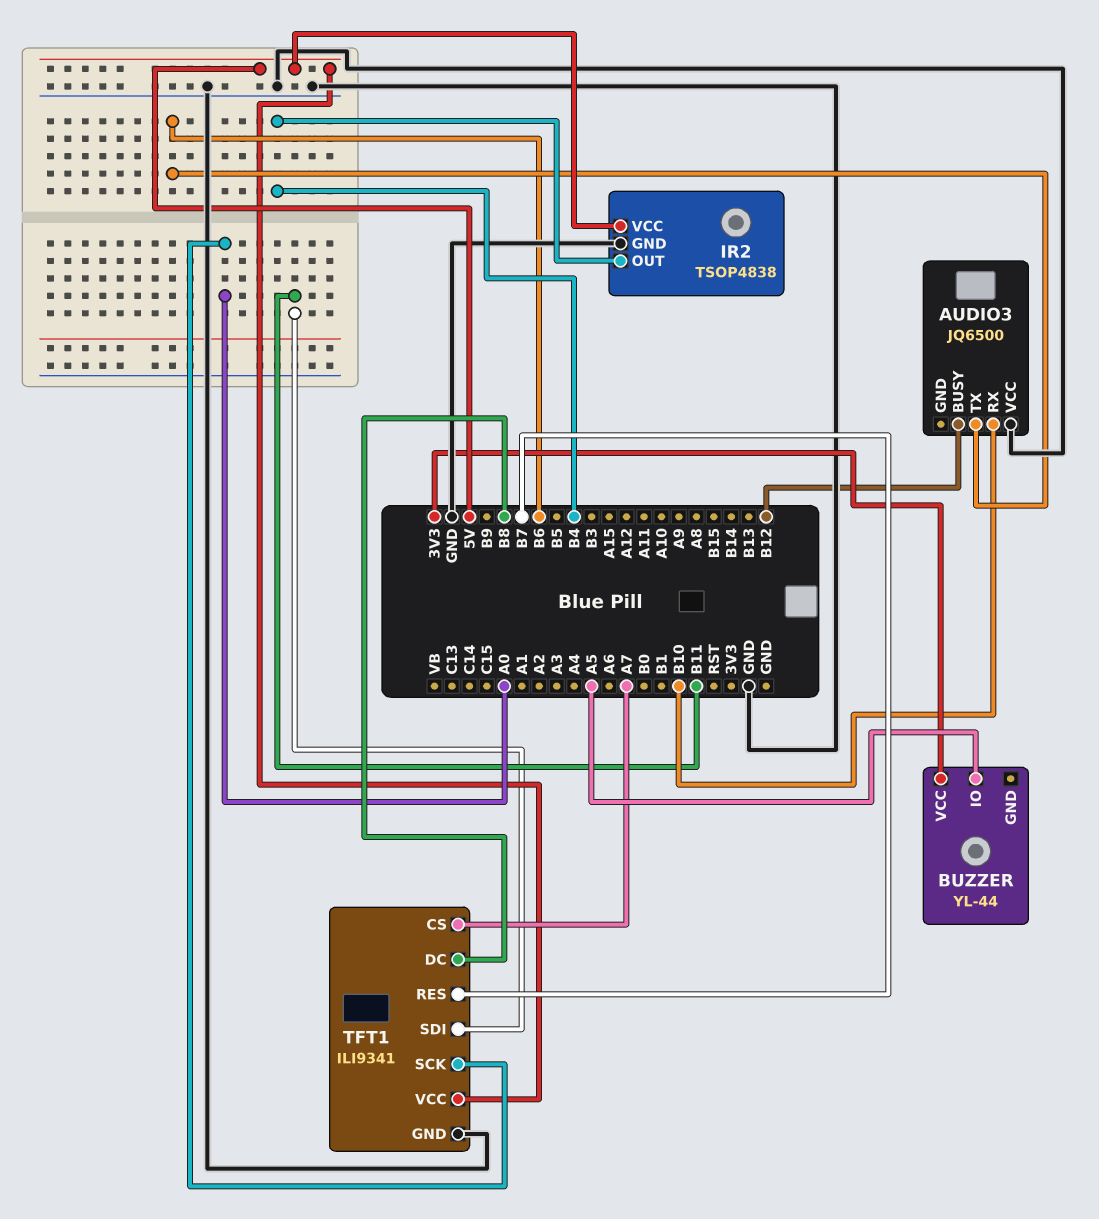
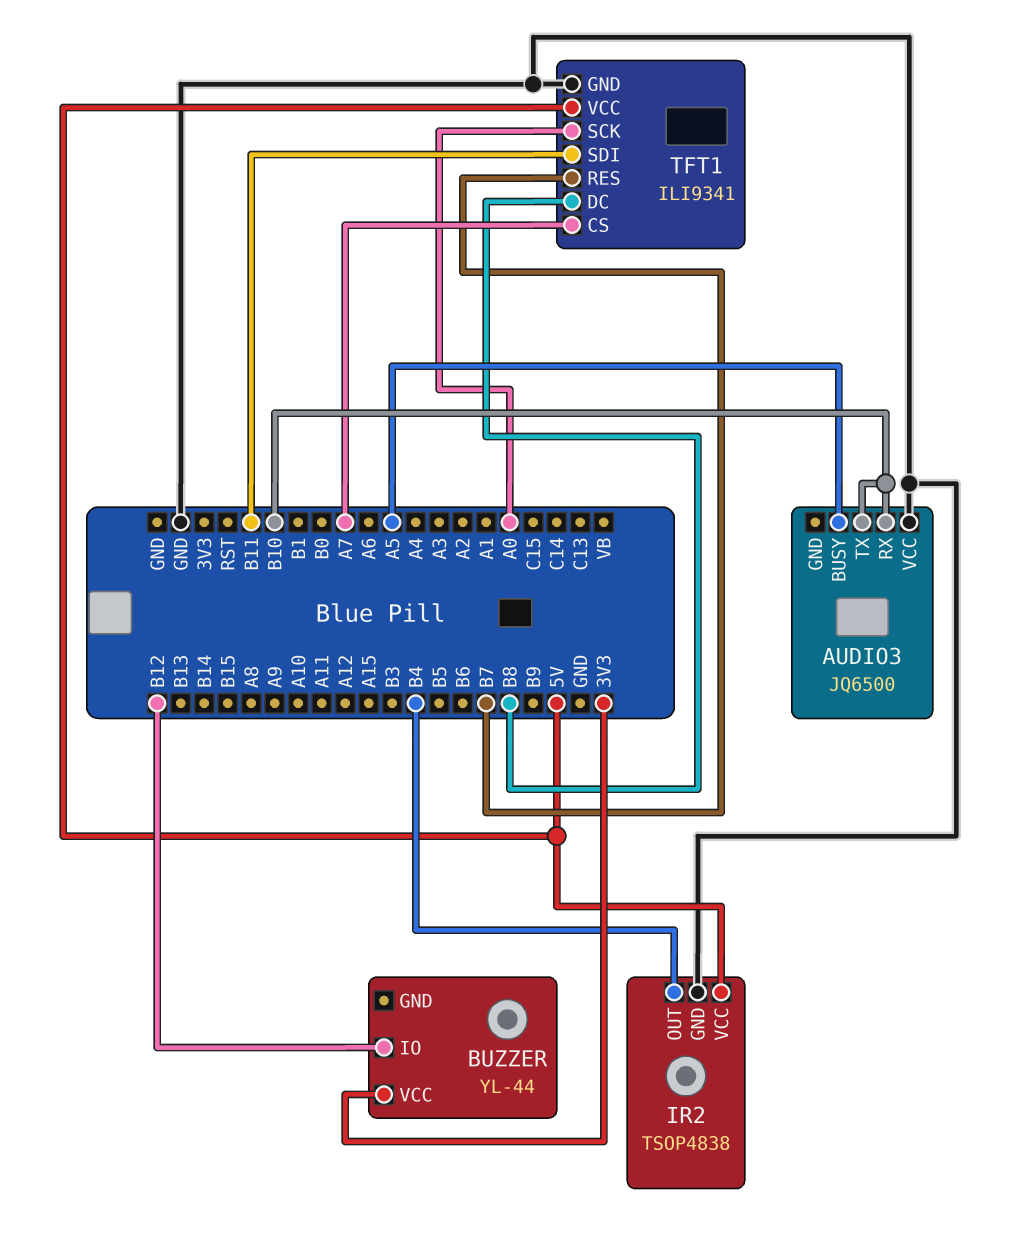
AUDIO3 pin BUSY: B12 -> A5
AUDIO3 pin TX: B6 -> B10
BUZZER pin IO: A5 -> B12

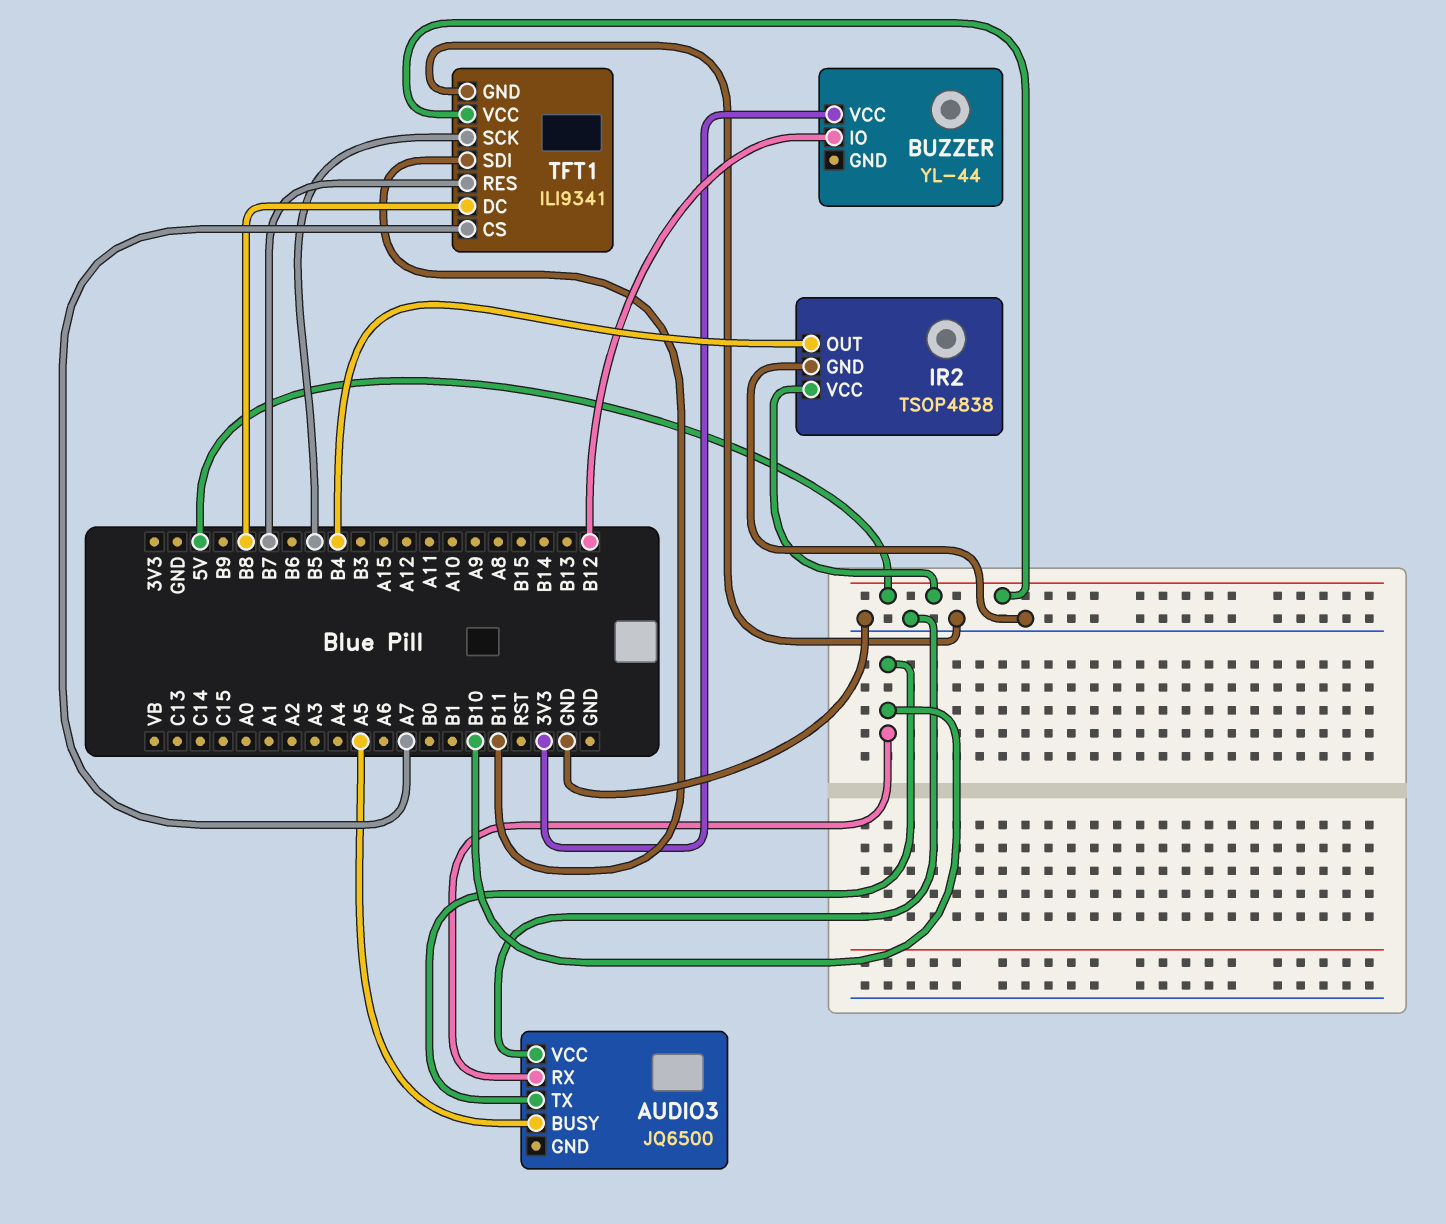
TFT1 pin SCK: A0 -> B5

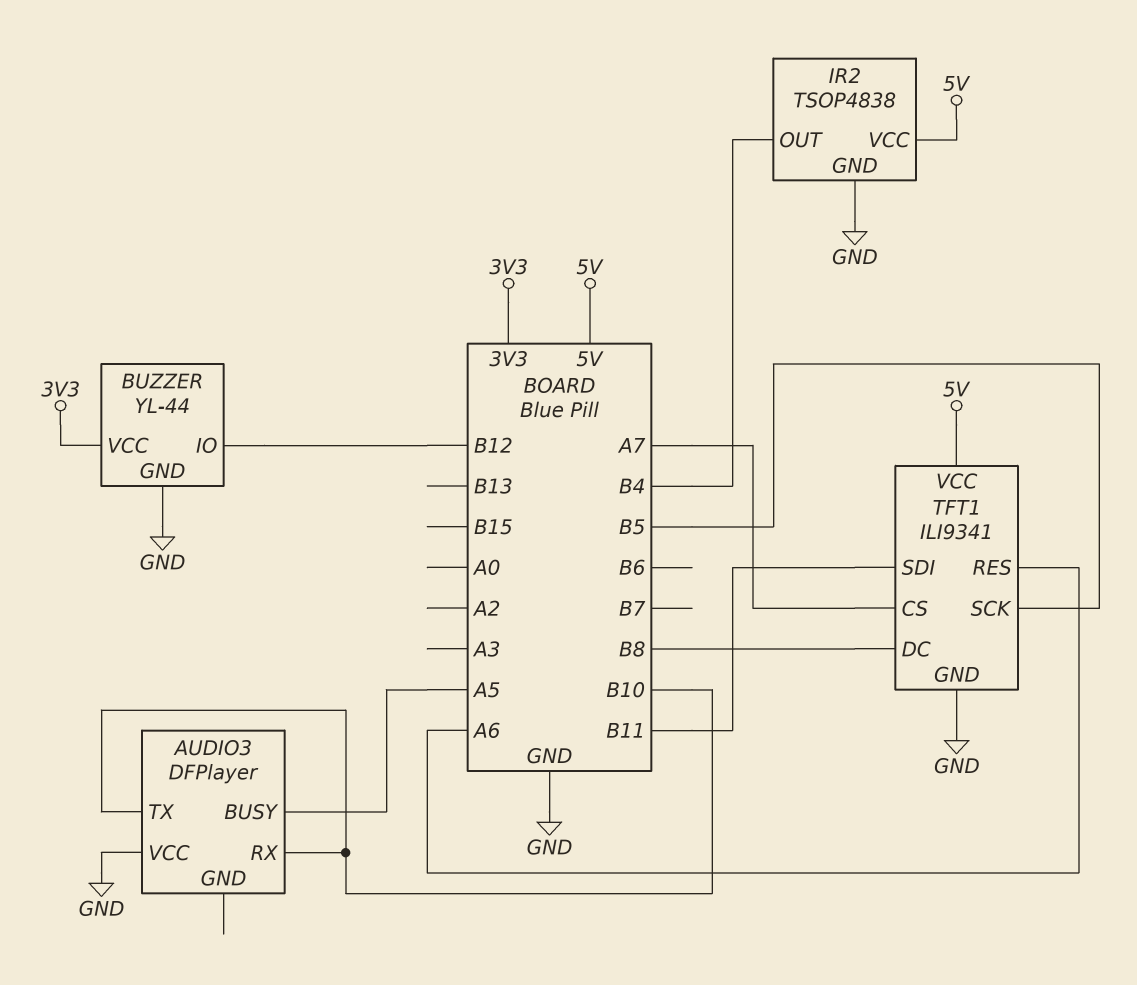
AUDIO3: JQ6500 -> DFPlayer
BUZZER pin GND: none -> GND
TFT1 pin RES: B7 -> A6

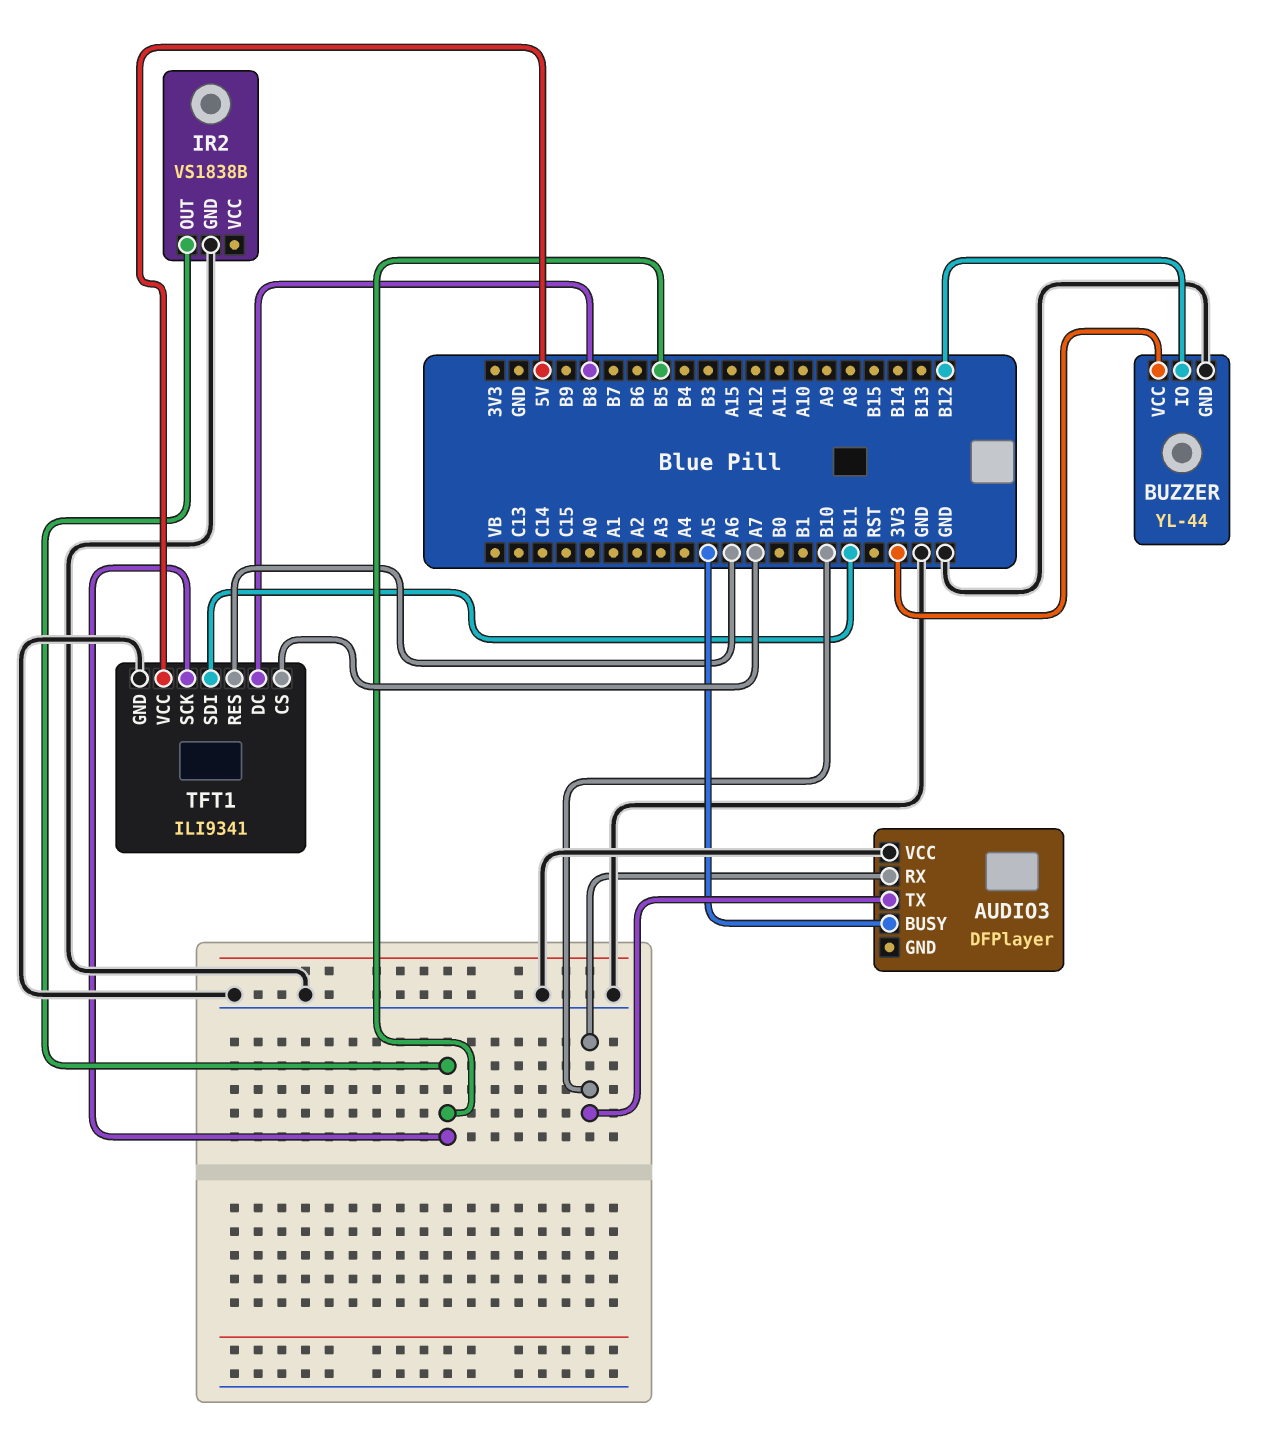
IR2: TSOP4838 -> VS1838B
IR2 pin OUT: B4 -> B5
IR2 pin VCC: 5V -> none

